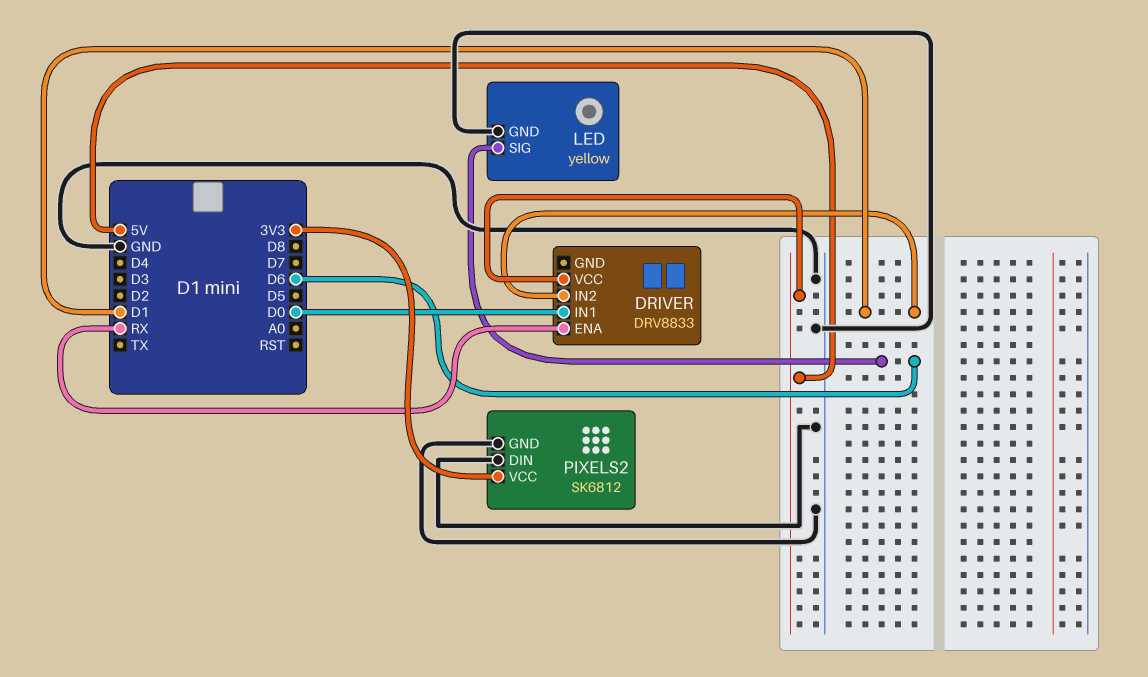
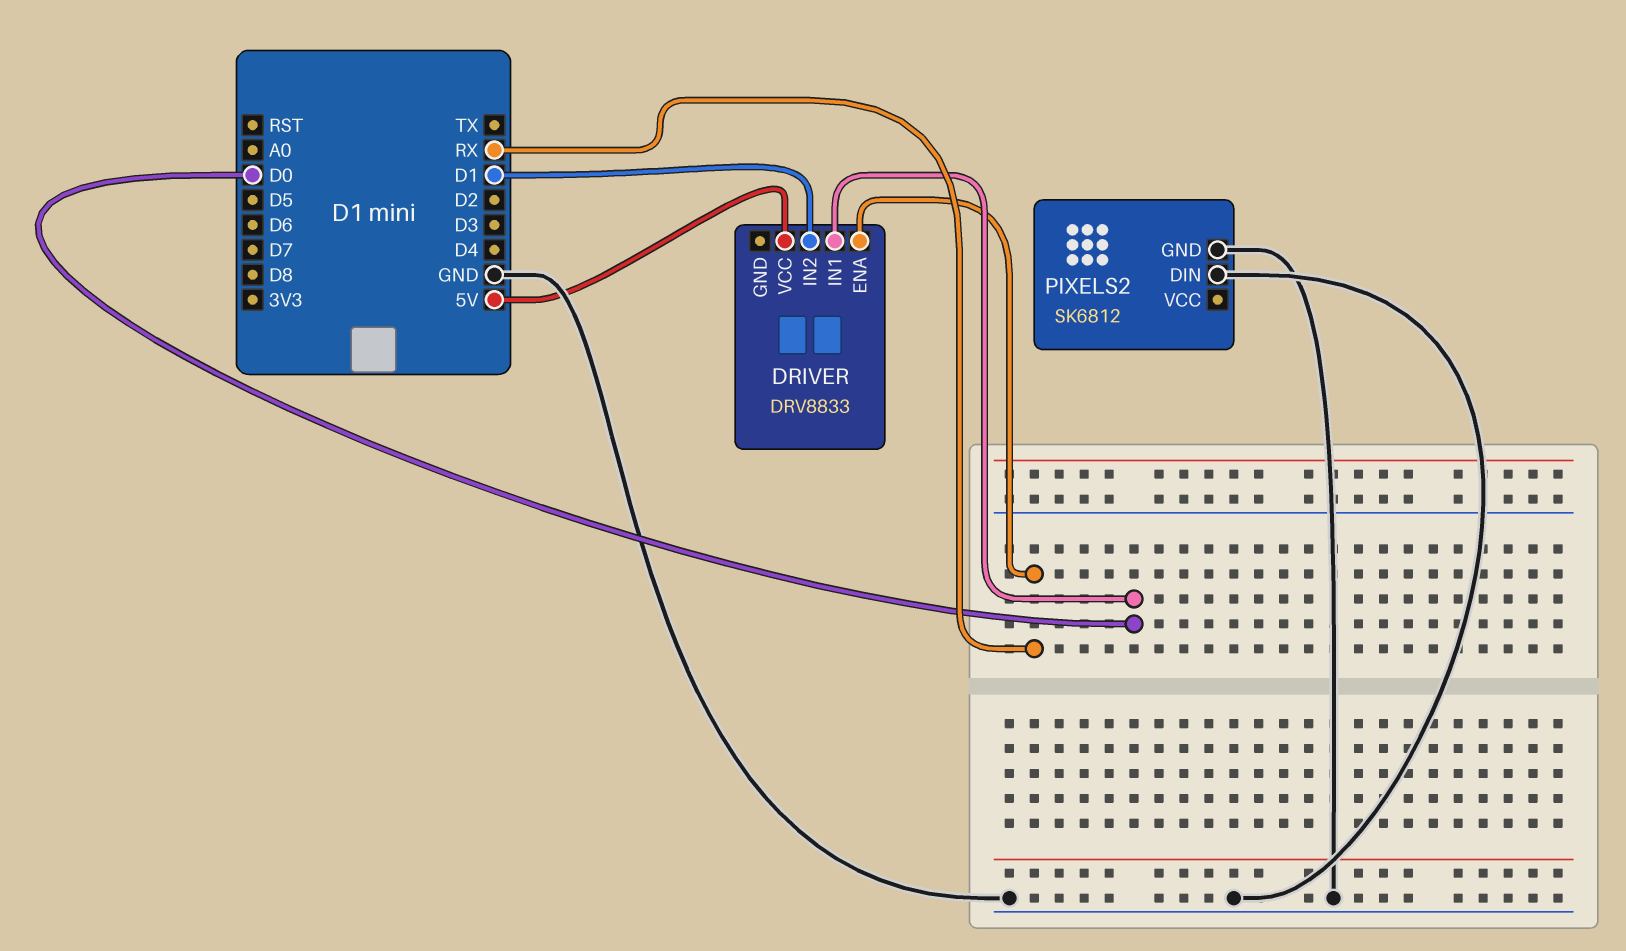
LED: yellow -> none
LED pin GND: GND -> none
LED pin SIG: D6 -> none
PIXELS2 pin VCC: 3V3 -> none

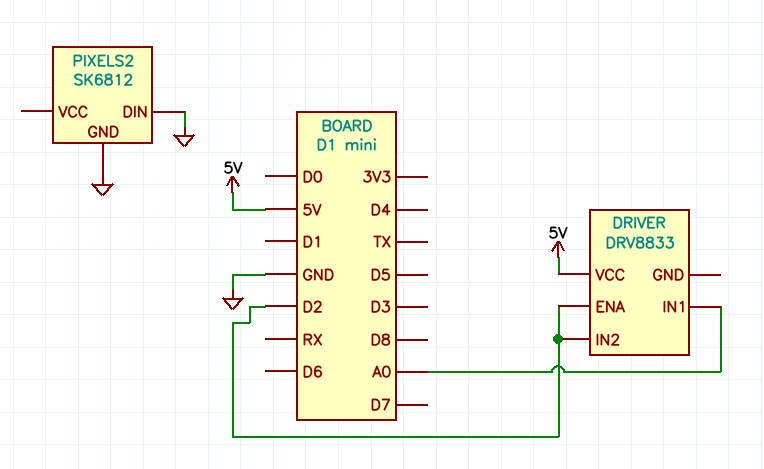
DRIVER pin ENA: RX -> D2
DRIVER pin IN1: D0 -> A0
DRIVER pin IN2: D1 -> D2

